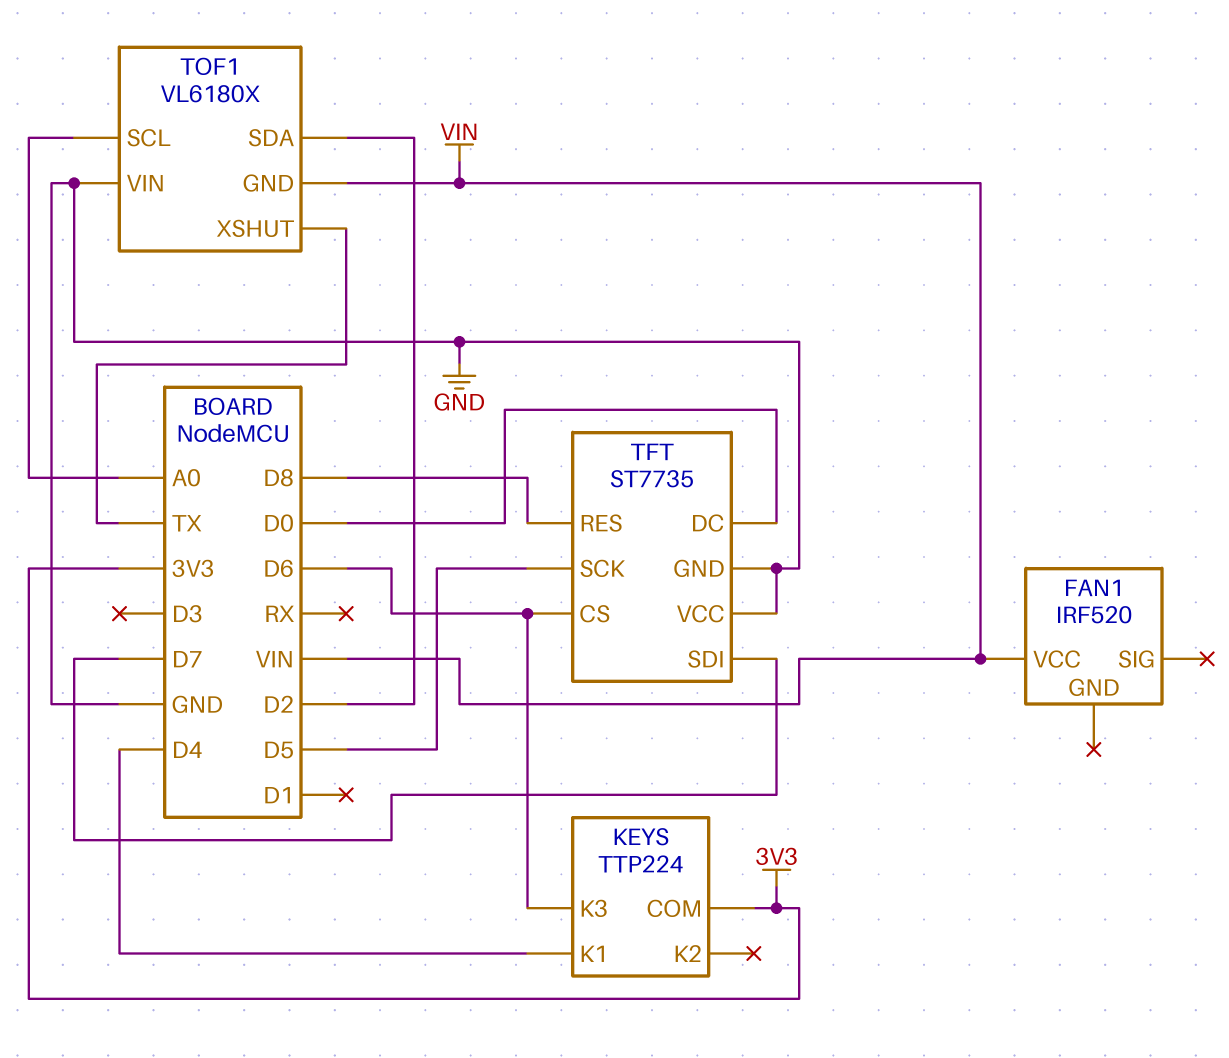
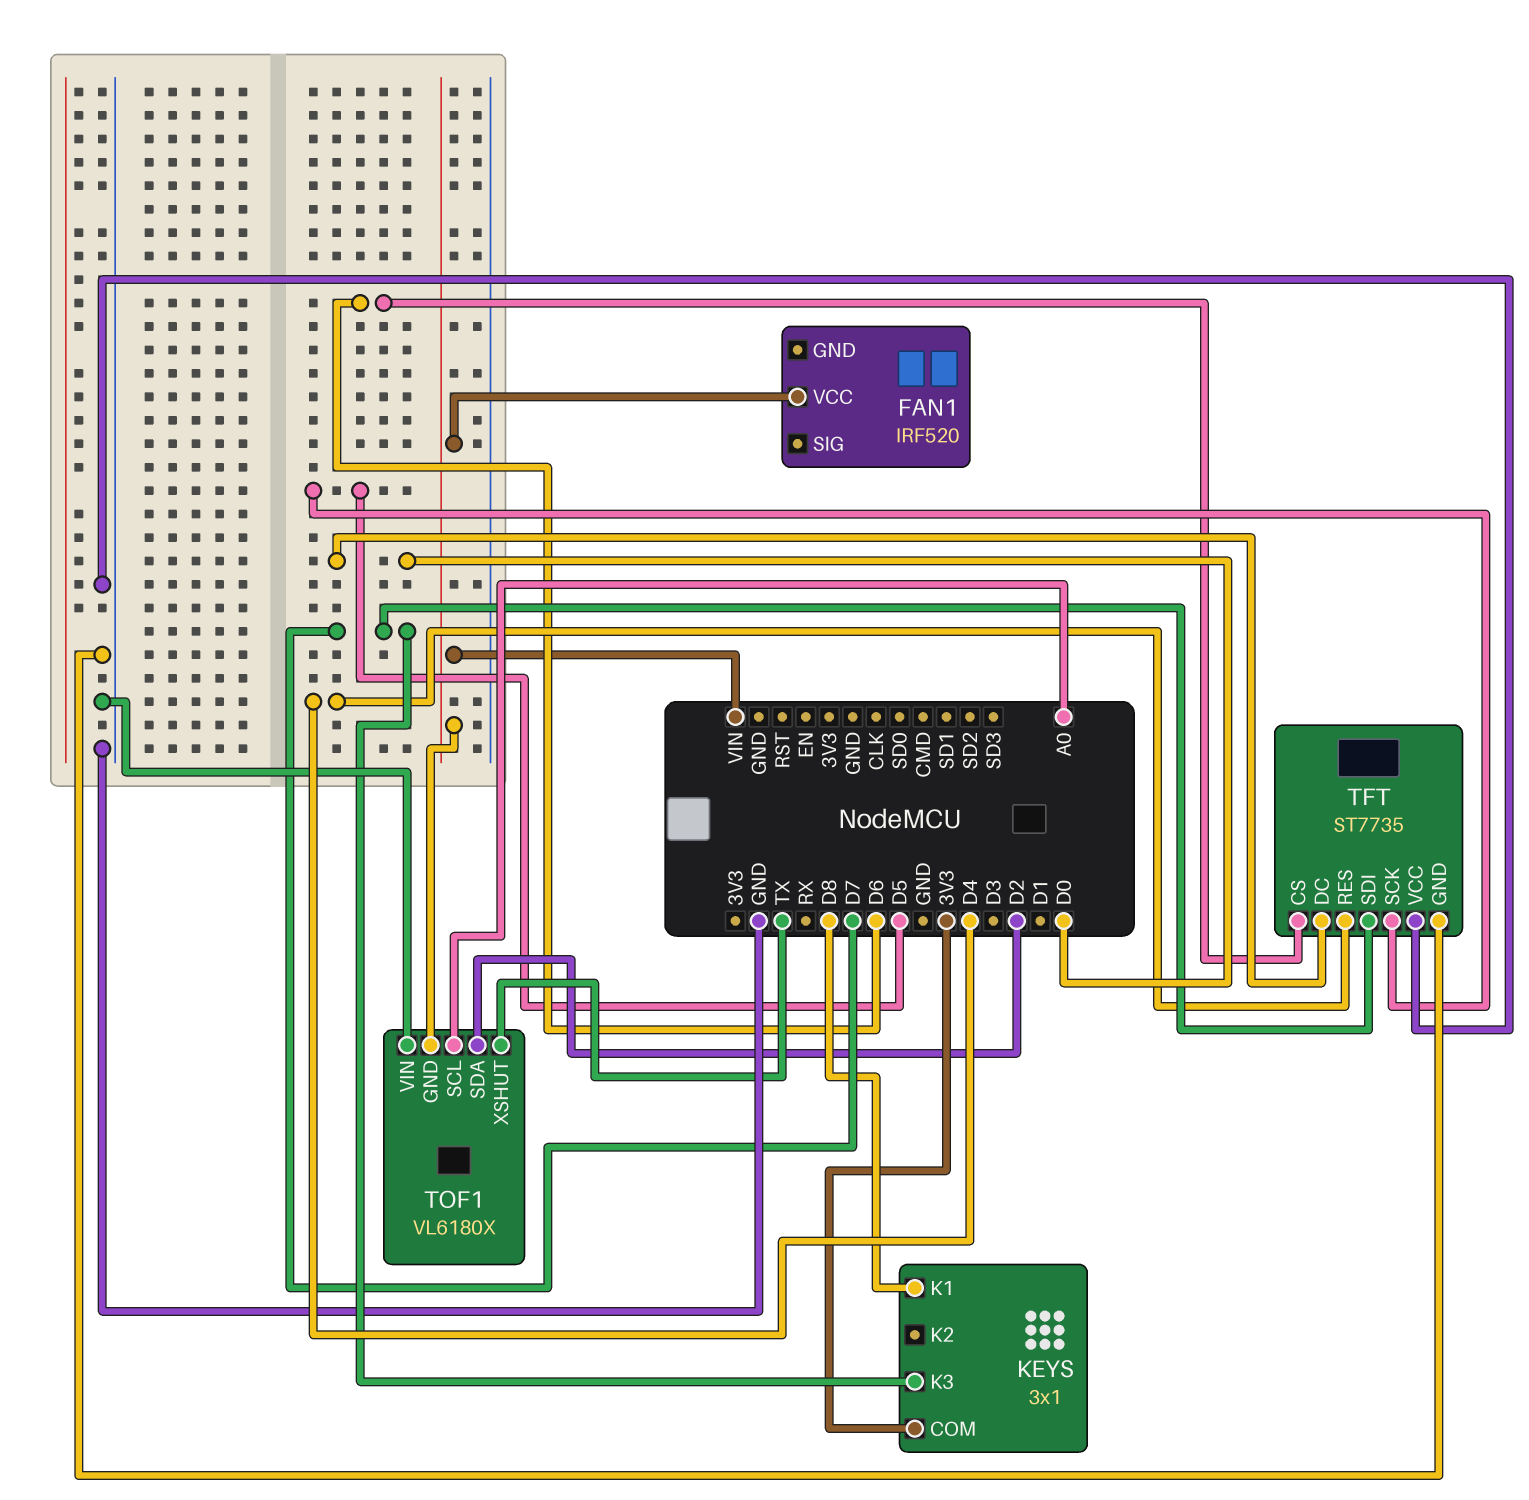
KEYS: TTP224 -> 3x1
KEYS pin K1: D4 -> D8
KEYS pin K3: D6 -> D7
TFT pin RES: D8 -> D4

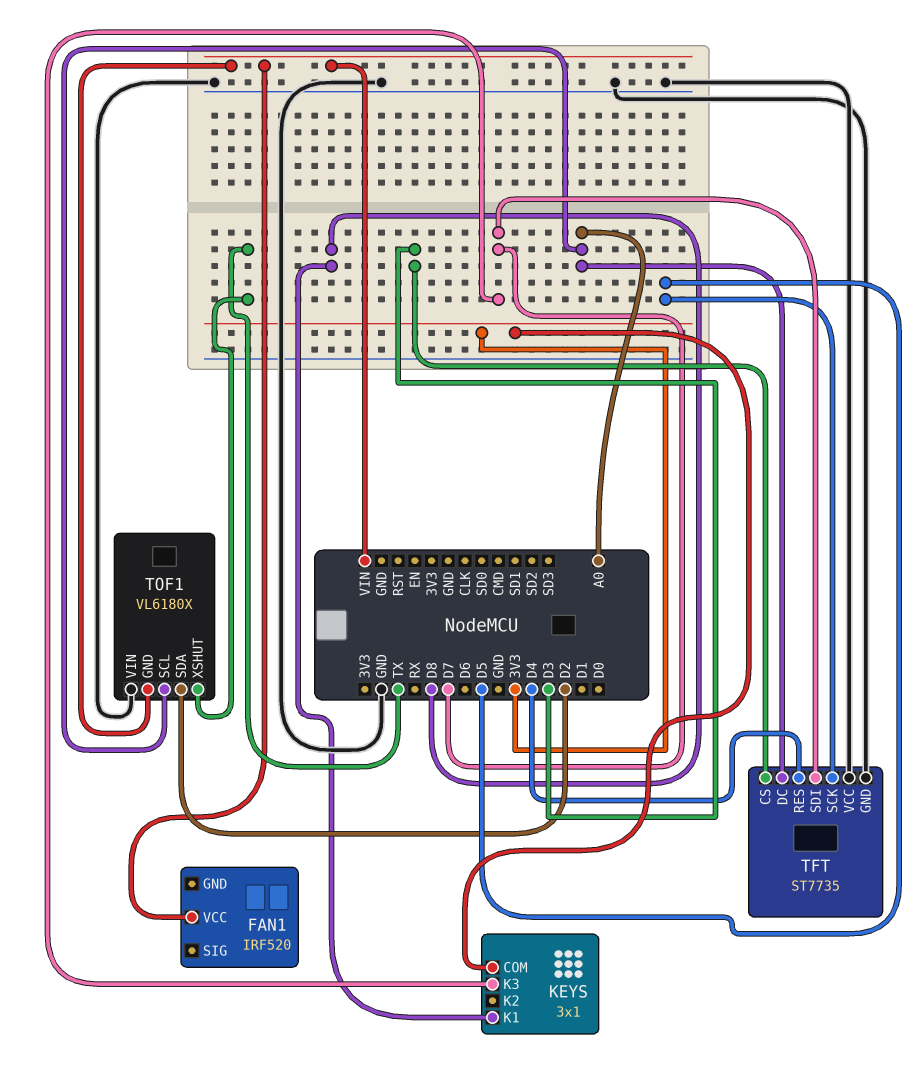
TFT pin CS: D6 -> D3
TFT pin DC: D0 -> A0

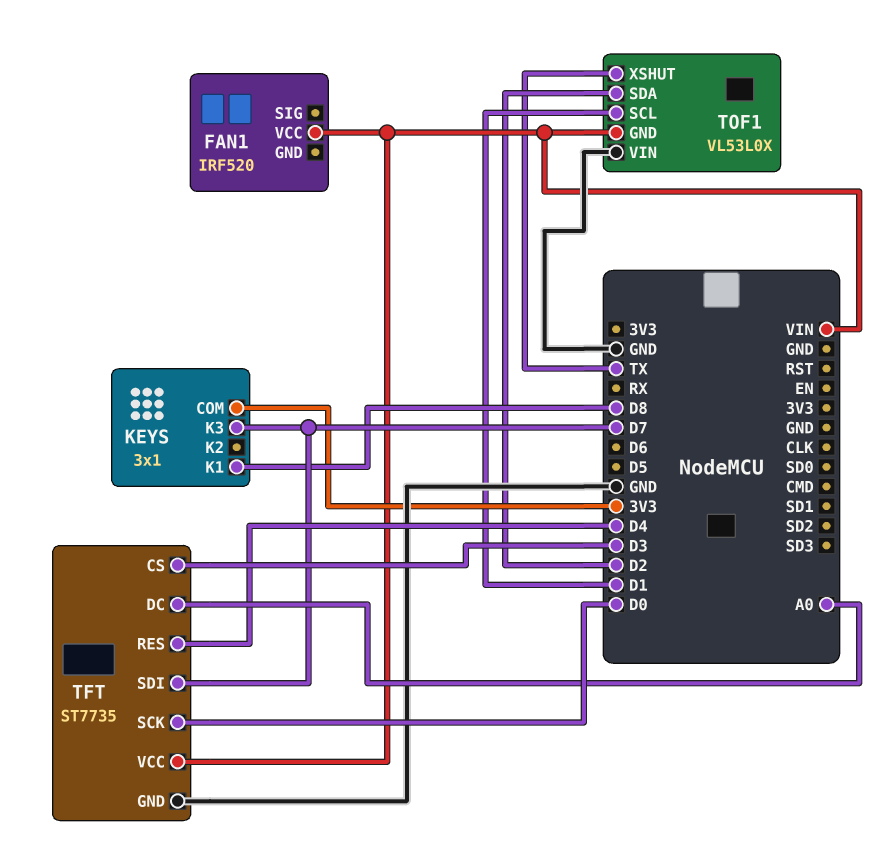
TFT pin SCK: D5 -> D0
TFT pin VCC: GND -> VIN
TOF1: VL6180X -> VL53L0X
TOF1 pin SCL: A0 -> D1

